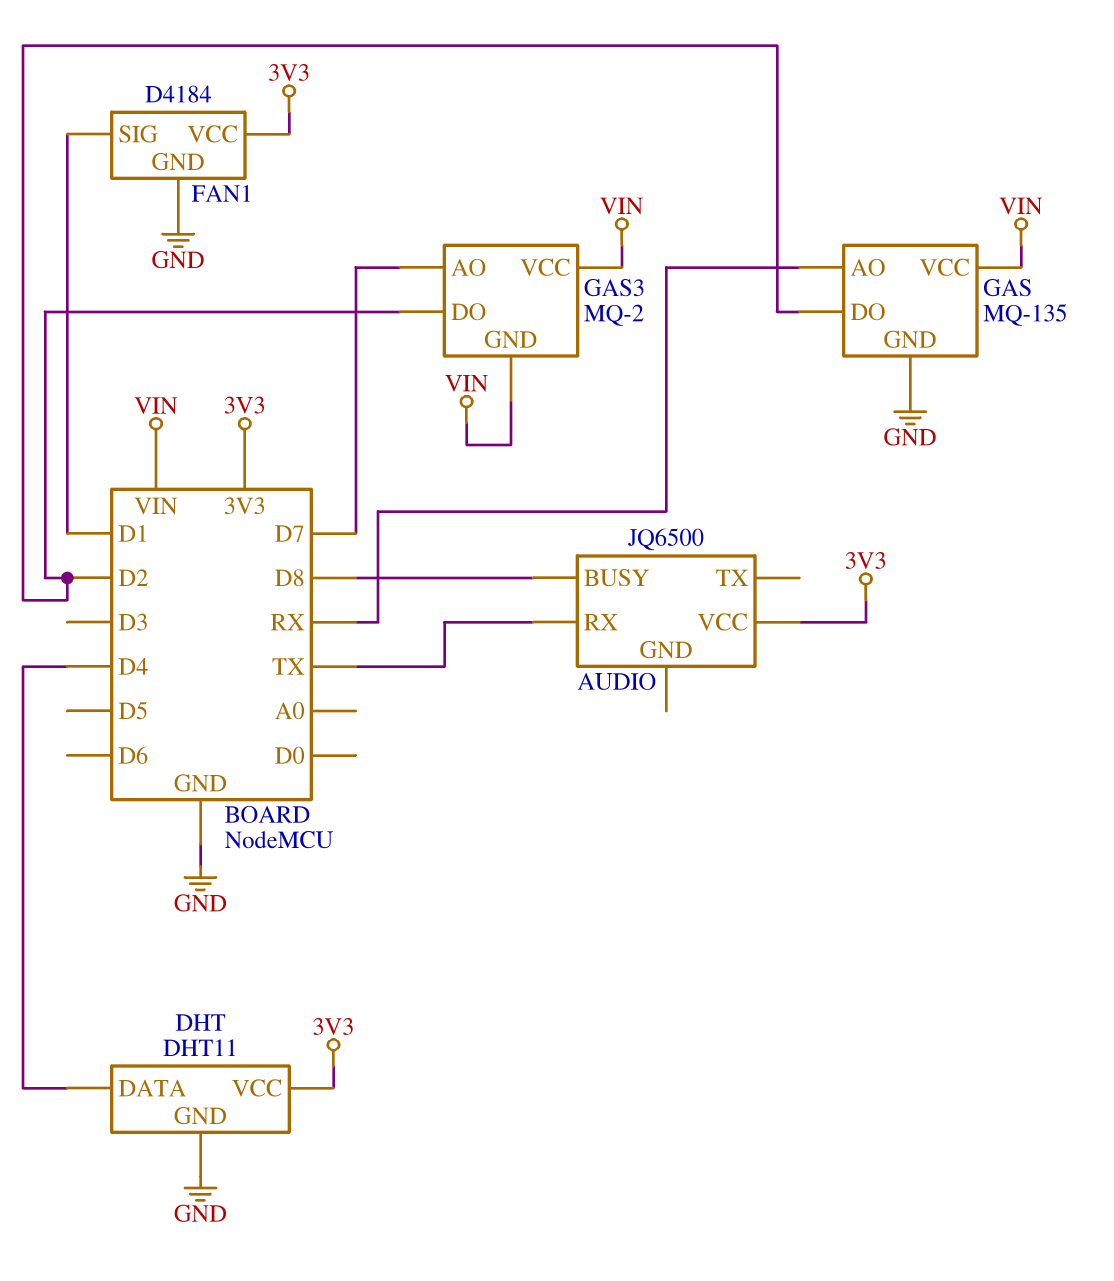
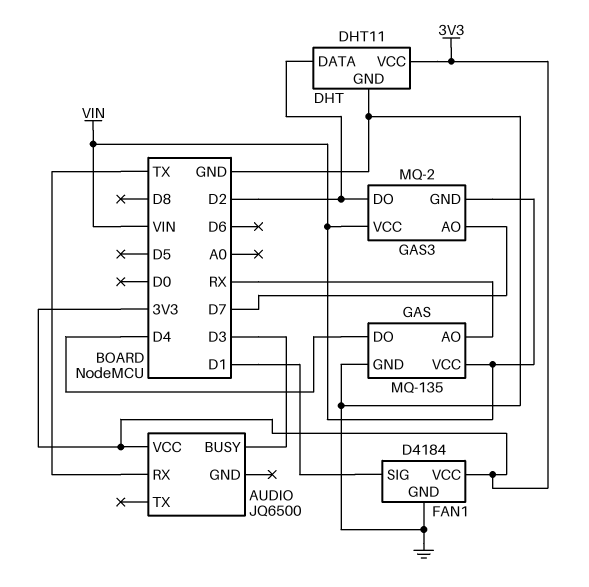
AUDIO pin BUSY: D8 -> D3
DHT pin DATA: D4 -> D2
GAS pin DO: D2 -> D4

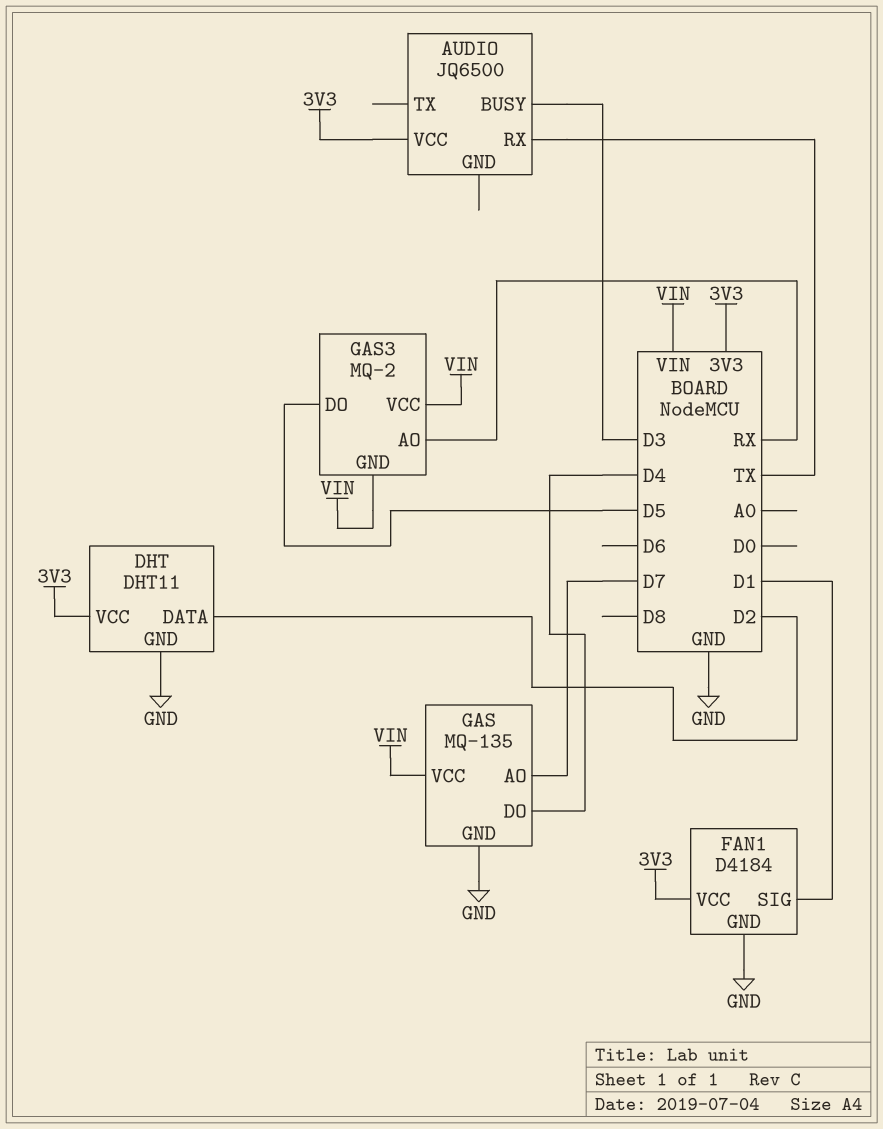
GAS pin AO: RX -> D7
GAS3 pin AO: D7 -> RX
GAS3 pin DO: D2 -> D5

